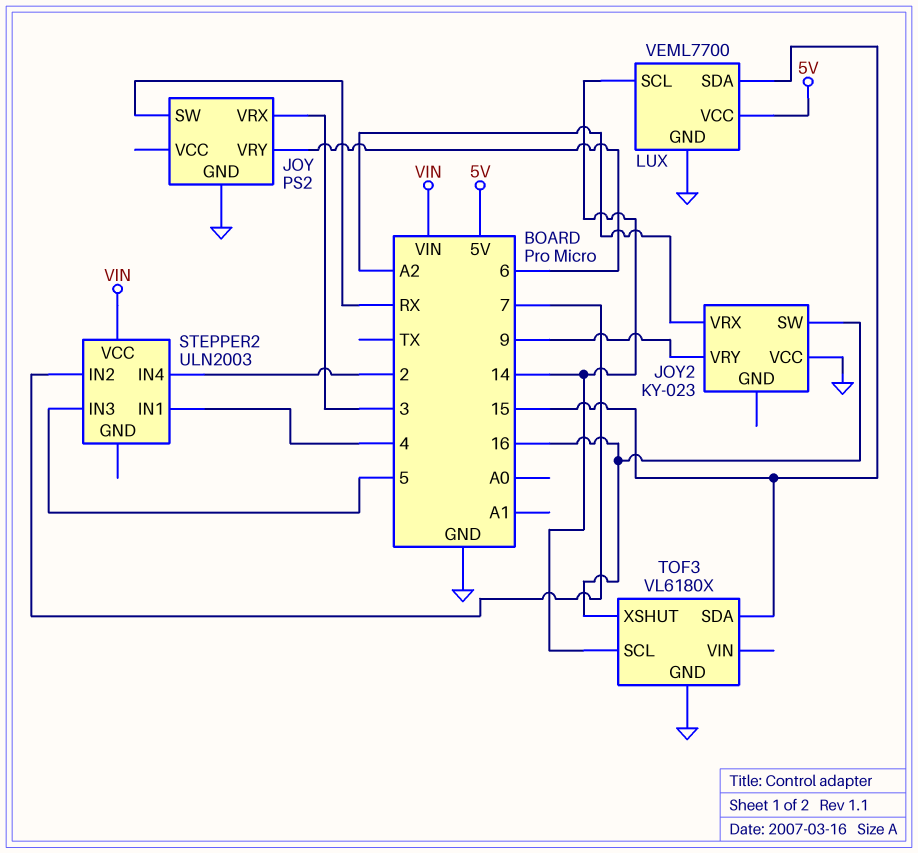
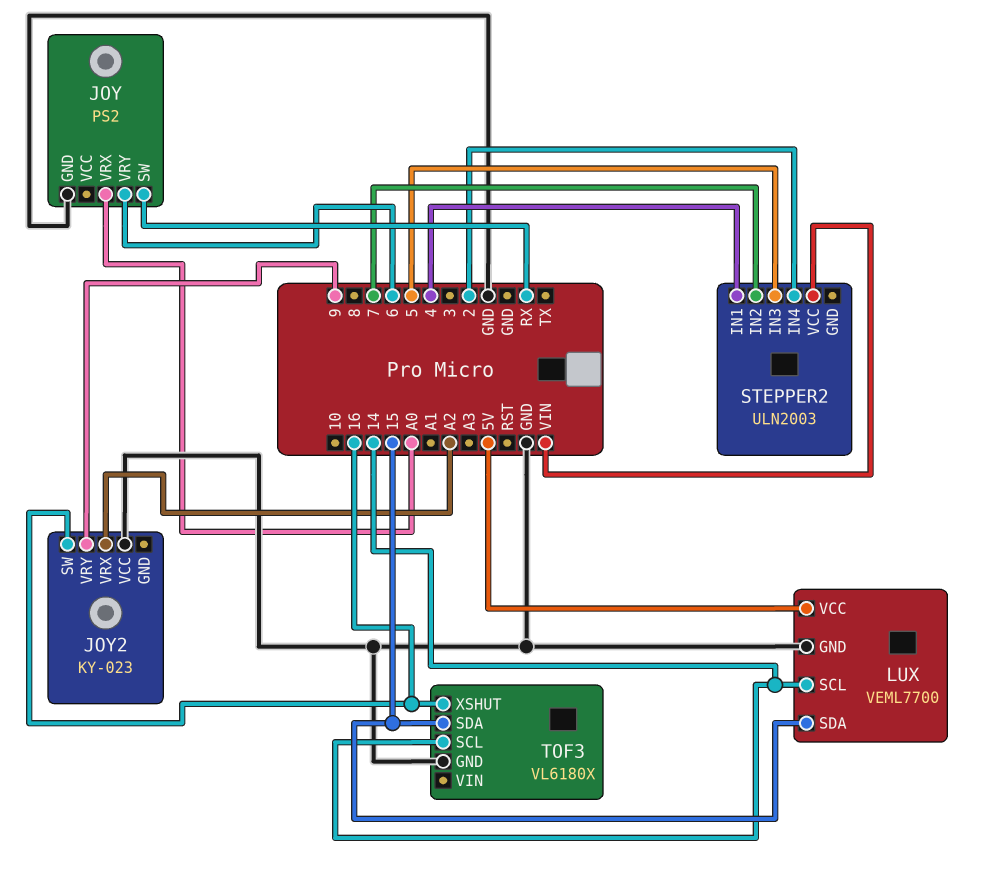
JOY pin VRX: 3 -> A0

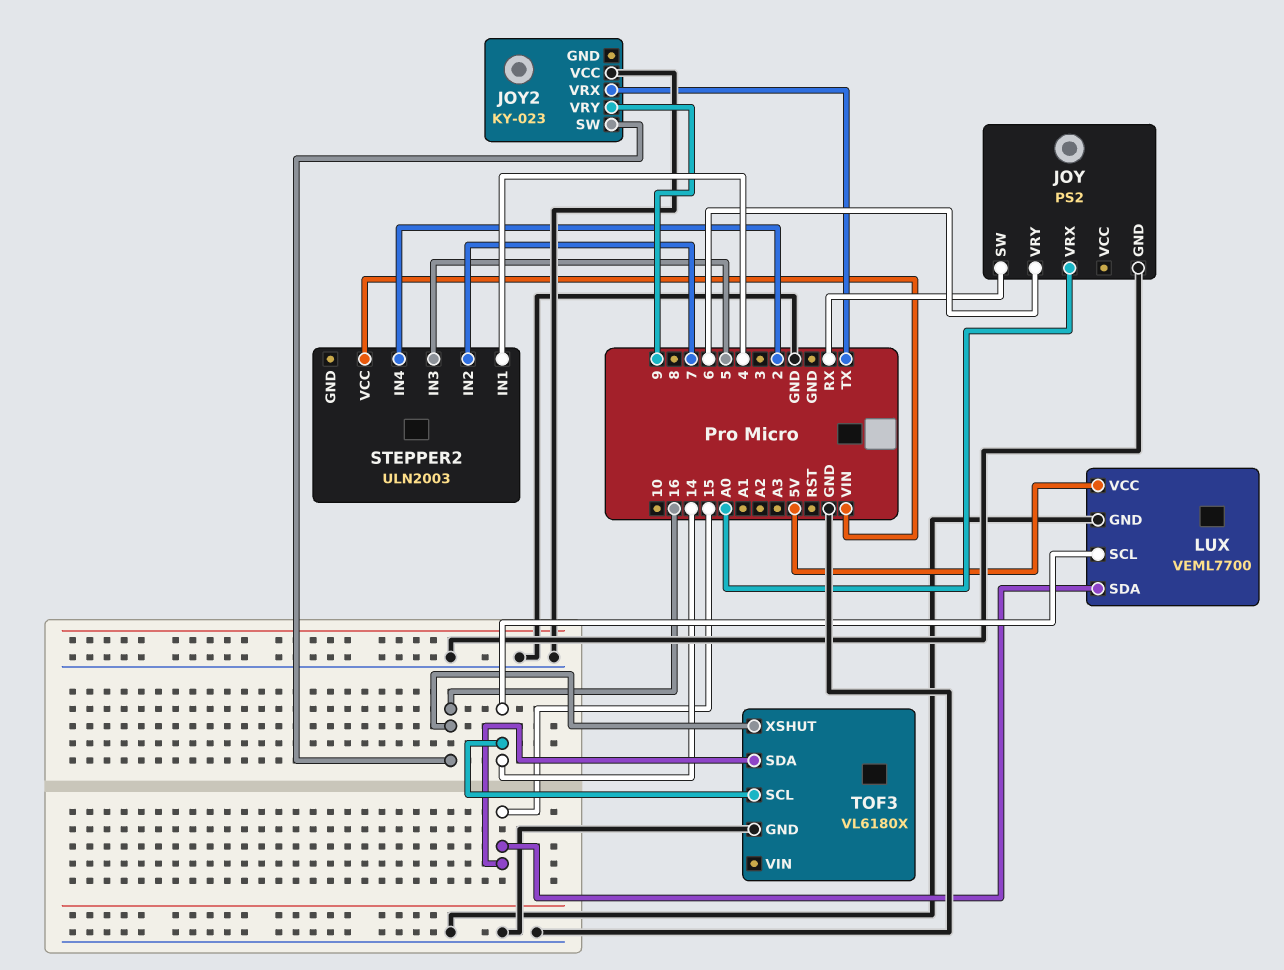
JOY2 pin VRX: A2 -> TX

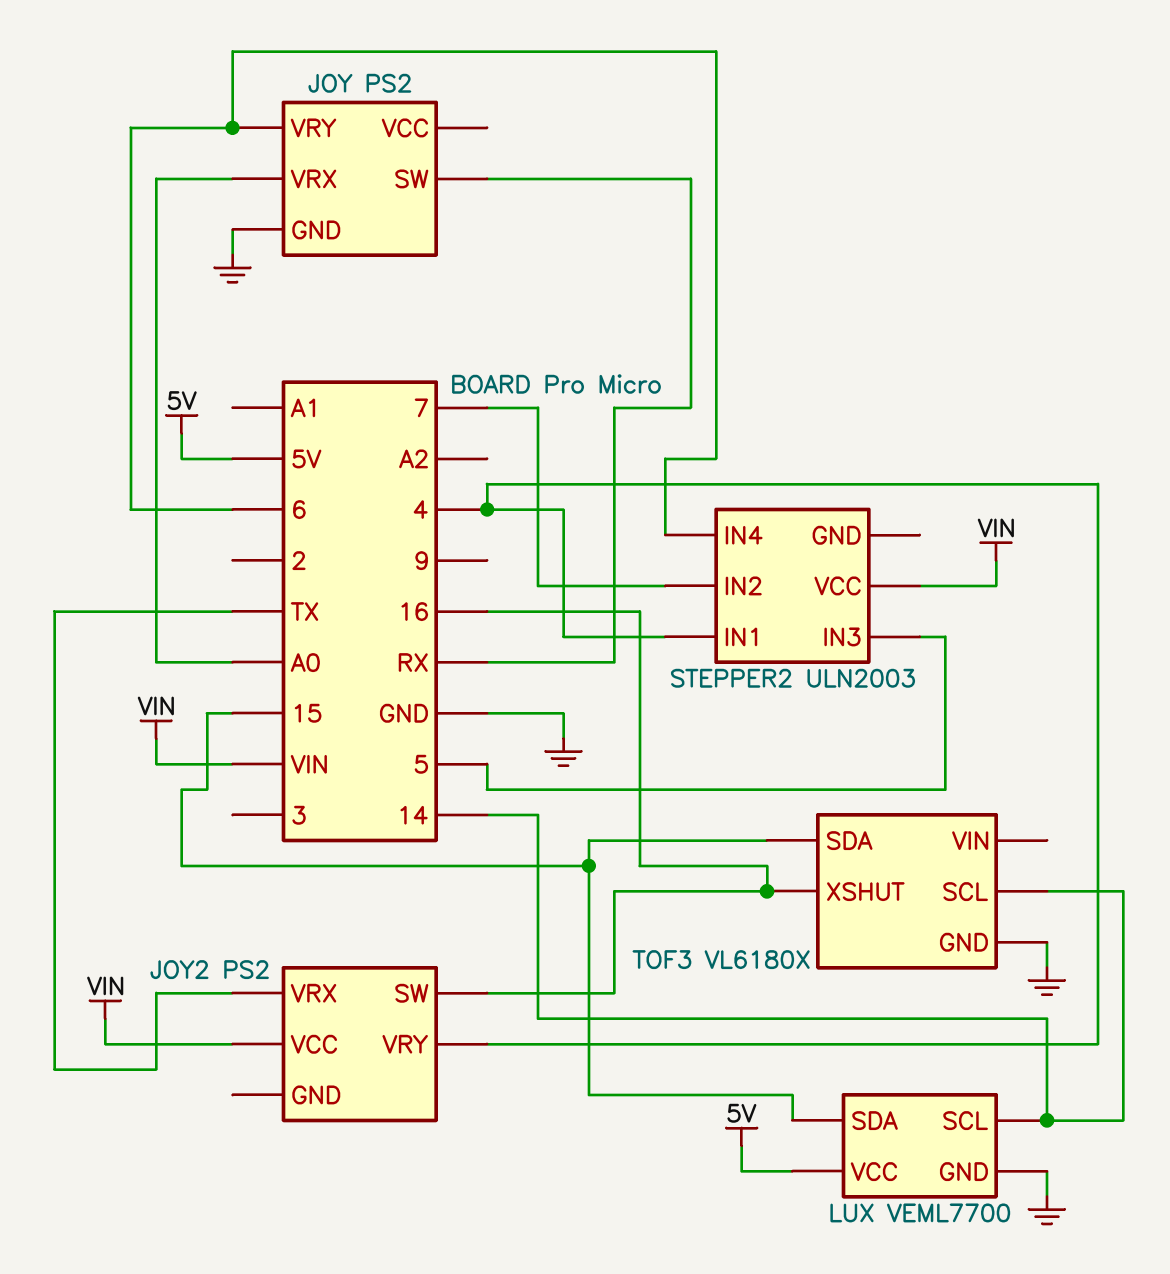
JOY2: KY-023 -> PS2
JOY2 pin VCC: GND -> VIN
JOY2 pin VRY: 9 -> 4
STEPPER2 pin IN4: 2 -> 6

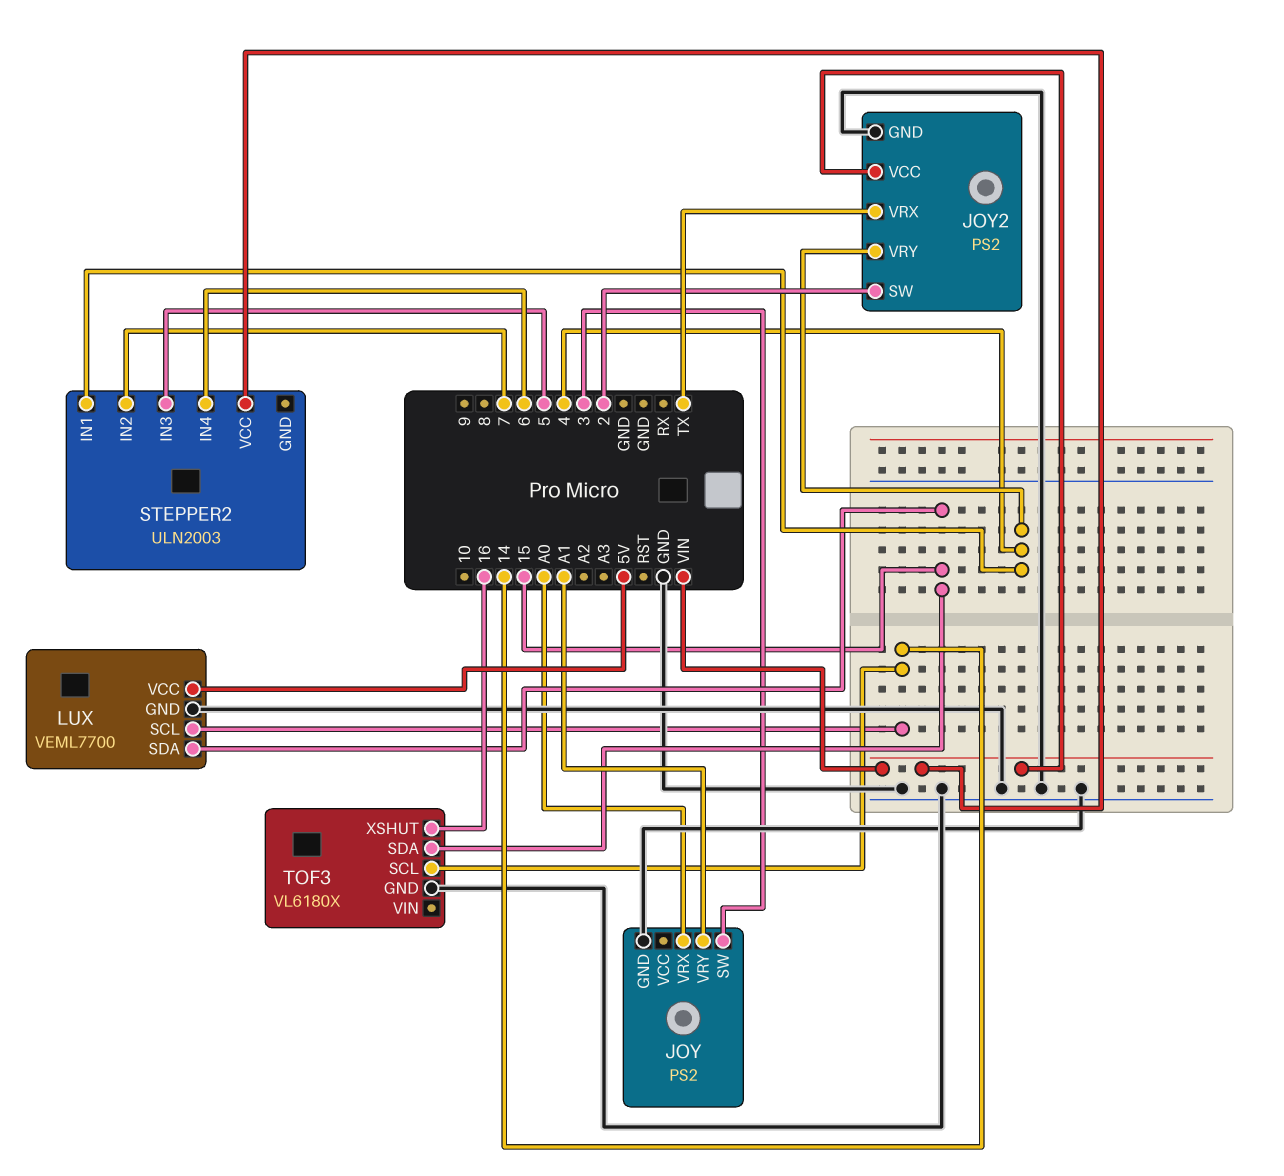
JOY pin SW: RX -> 3
JOY pin VRY: 6 -> A1
JOY2 pin GND: none -> GND
JOY2 pin SW: 16 -> 2

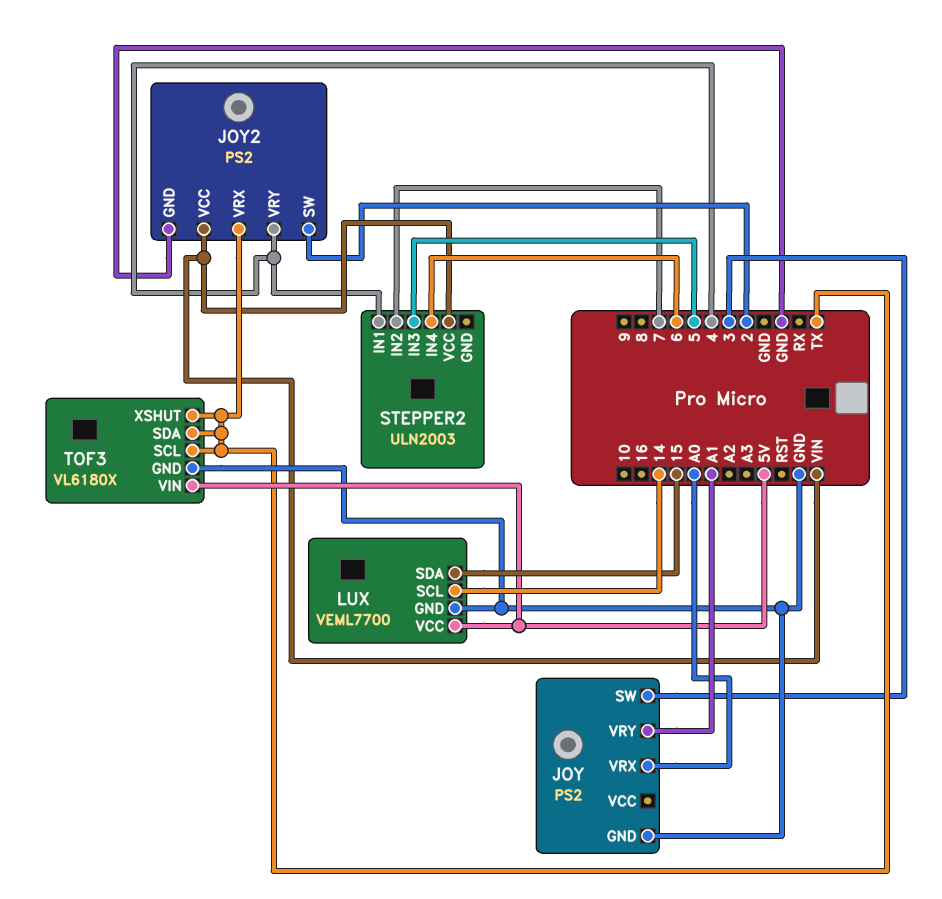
TOF3 pin SCL: 14 -> TX
TOF3 pin SDA: 15 -> TX
TOF3 pin VIN: none -> 5V
TOF3 pin XSHUT: 16 -> TX

